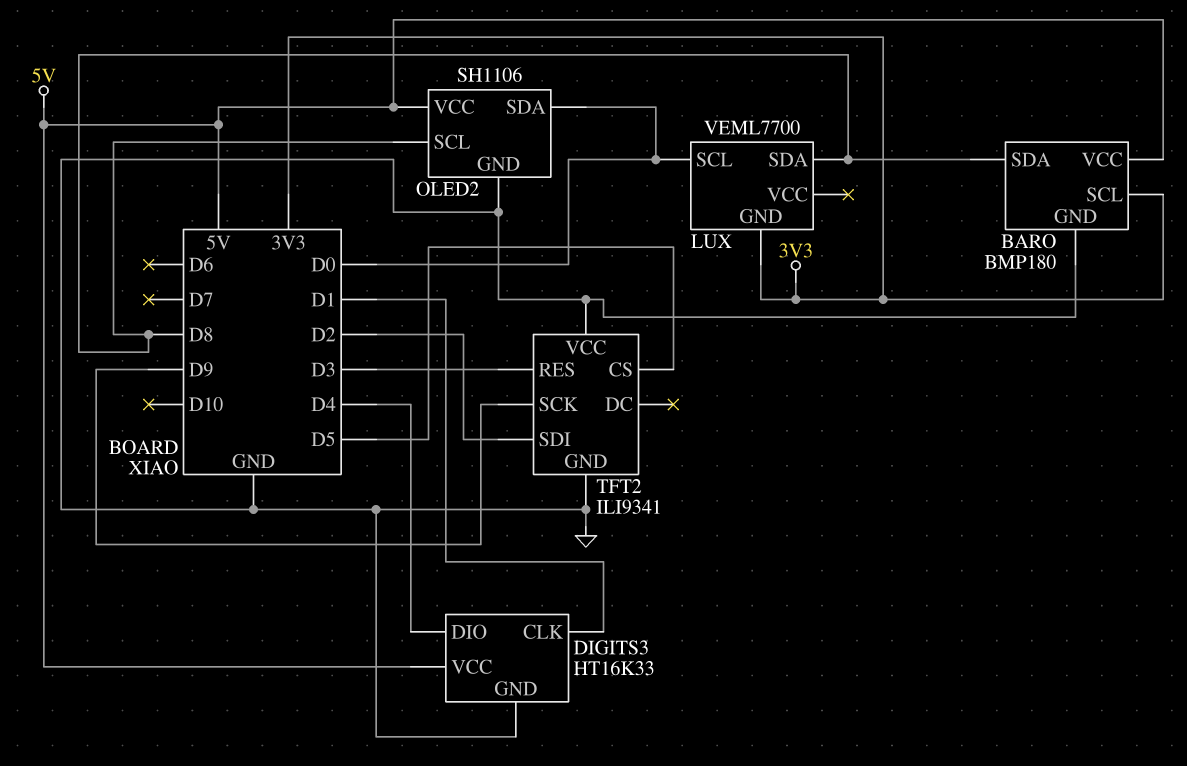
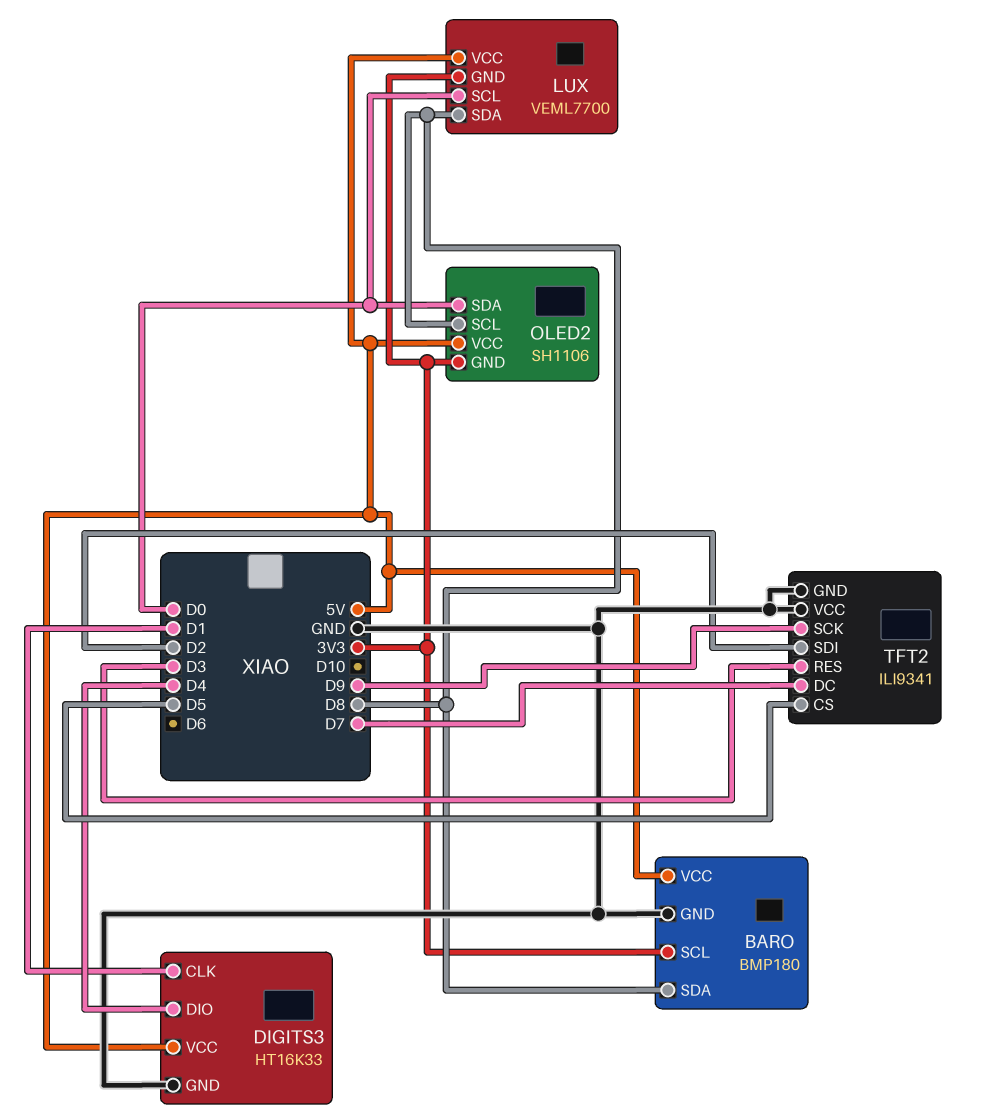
LUX pin VCC: none -> 5V
OLED2 pin GND: GND -> 3V3
TFT2 pin DC: none -> D7

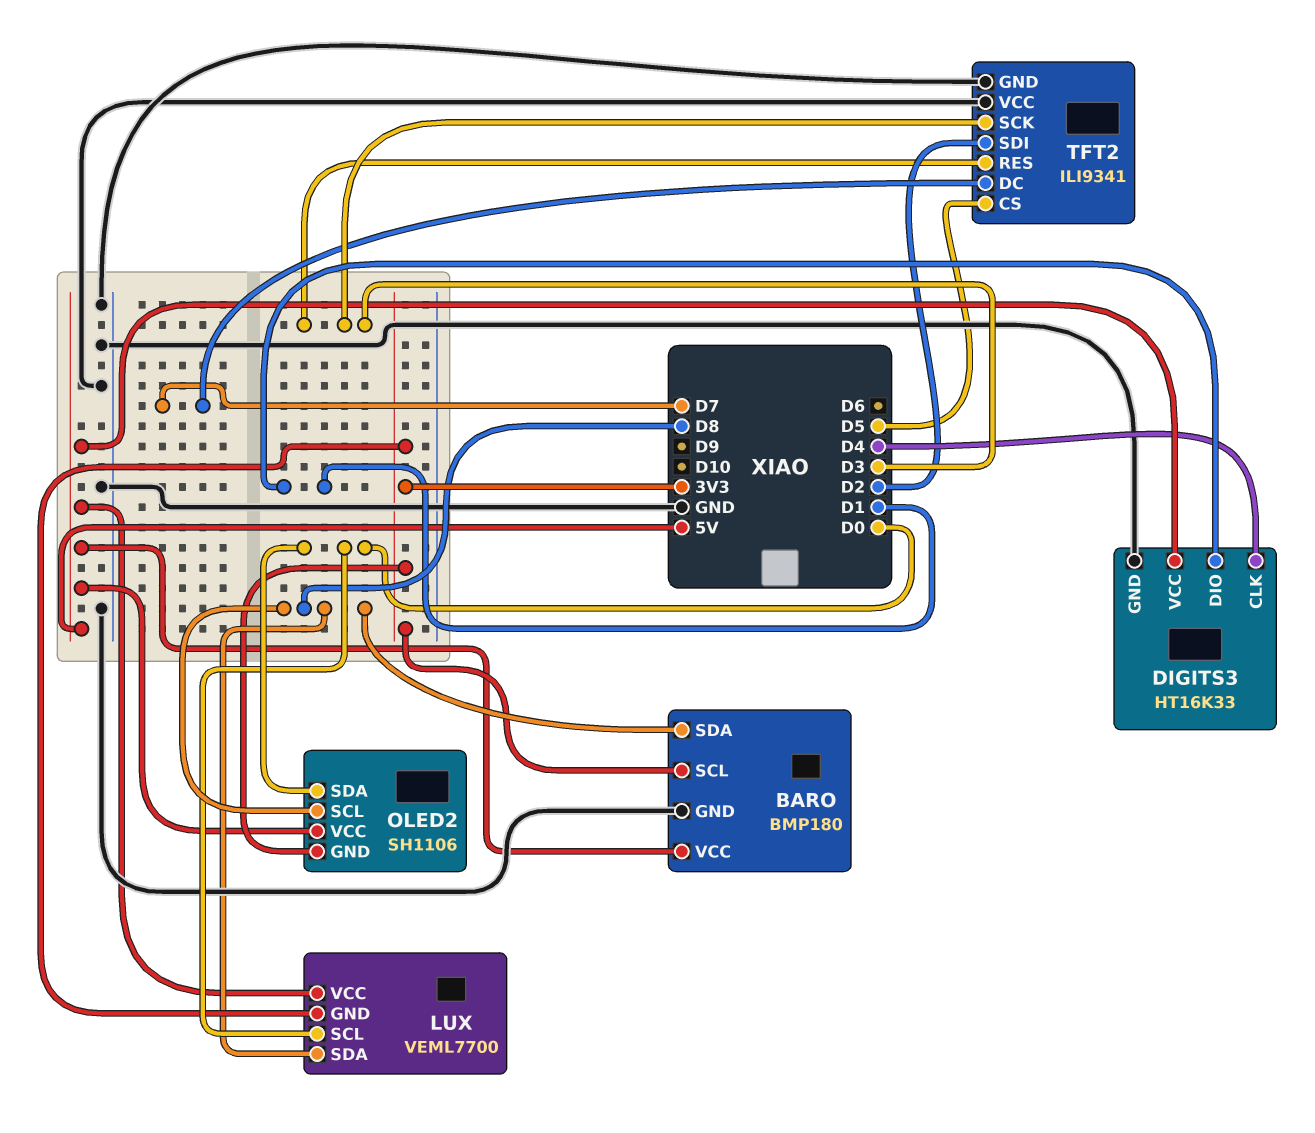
DIGITS3 pin CLK: D1 -> D4
DIGITS3 pin DIO: D4 -> D1
TFT2 pin SCK: D9 -> D3

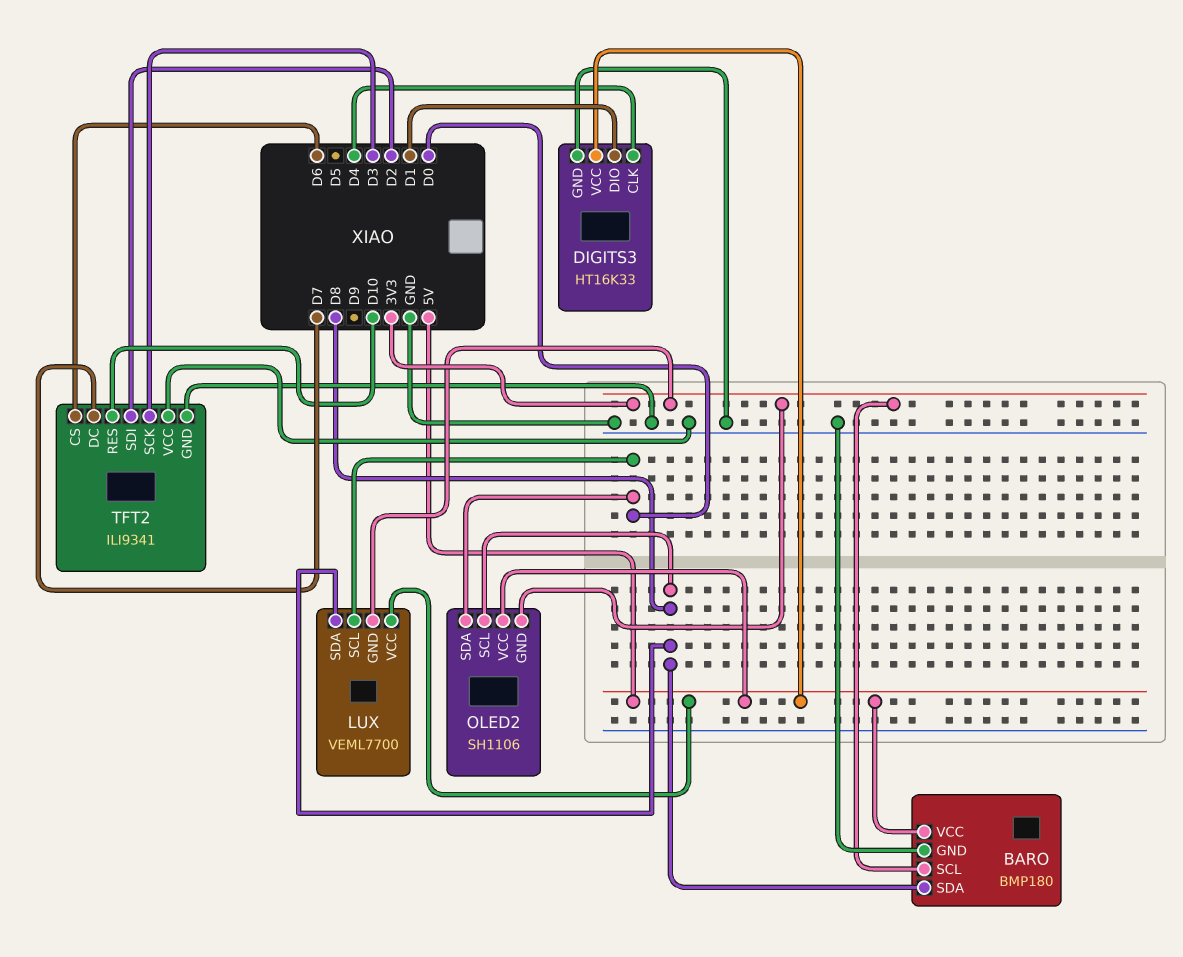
TFT2 pin CS: D5 -> D6
TFT2 pin RES: D3 -> D10

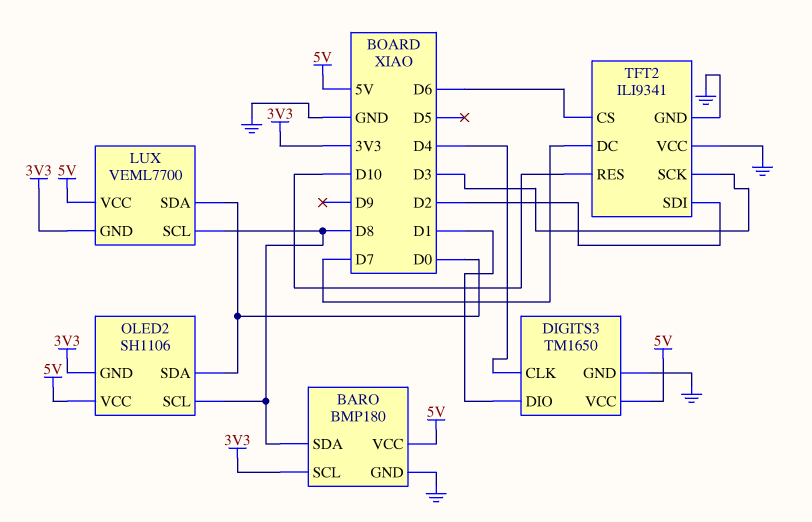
DIGITS3: HT16K33 -> TM1650
LUX pin SCL: D0 -> D8
LUX pin SDA: D8 -> D0

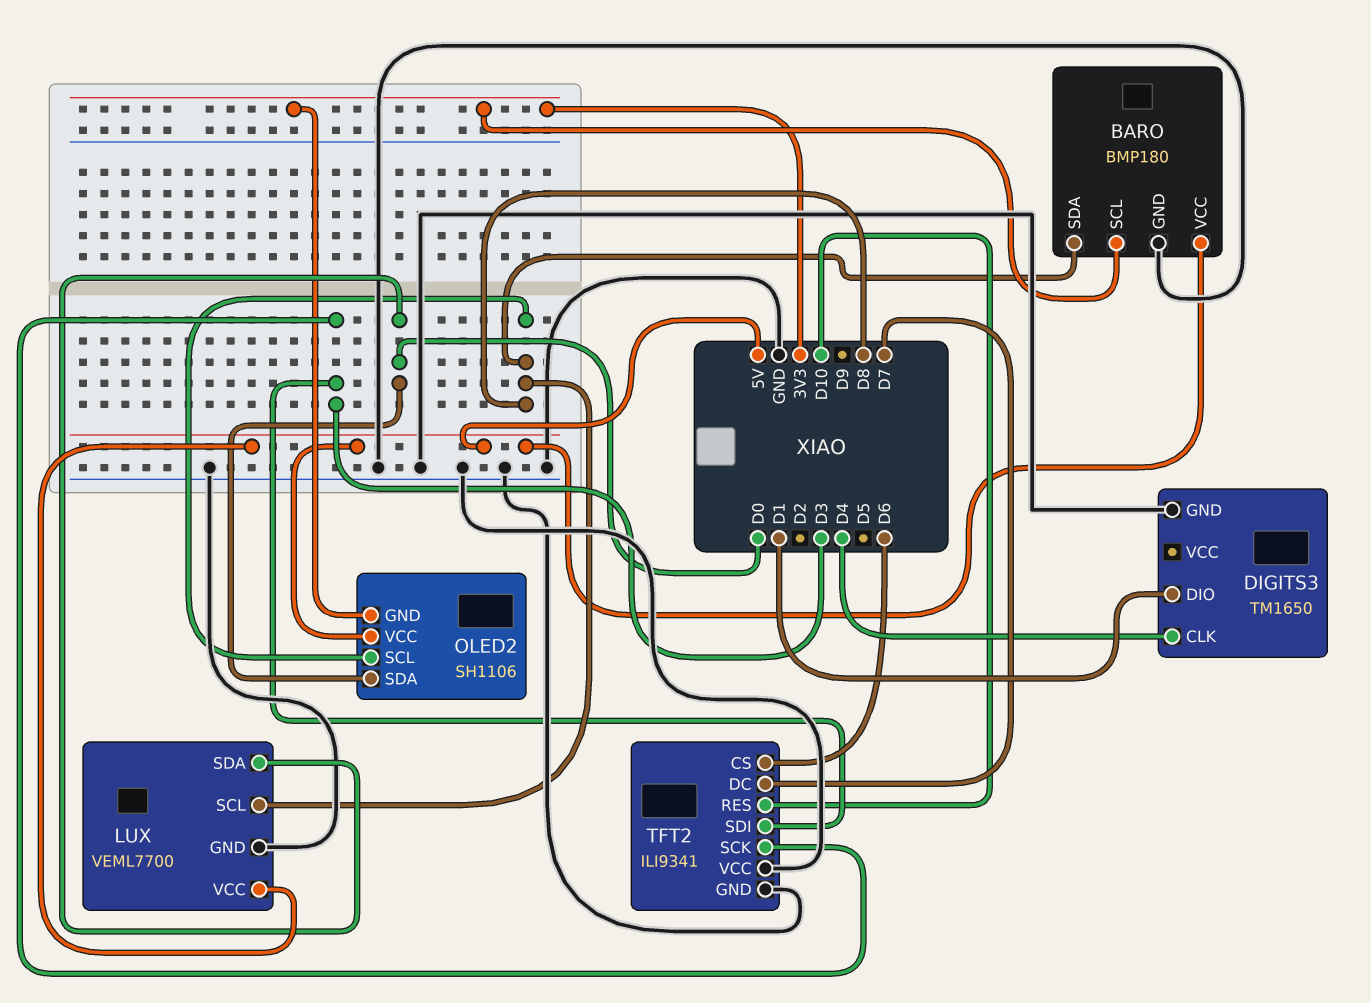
DIGITS3 pin VCC: 5V -> none
LUX pin GND: 3V3 -> GND
TFT2 pin SDI: D2 -> D3

